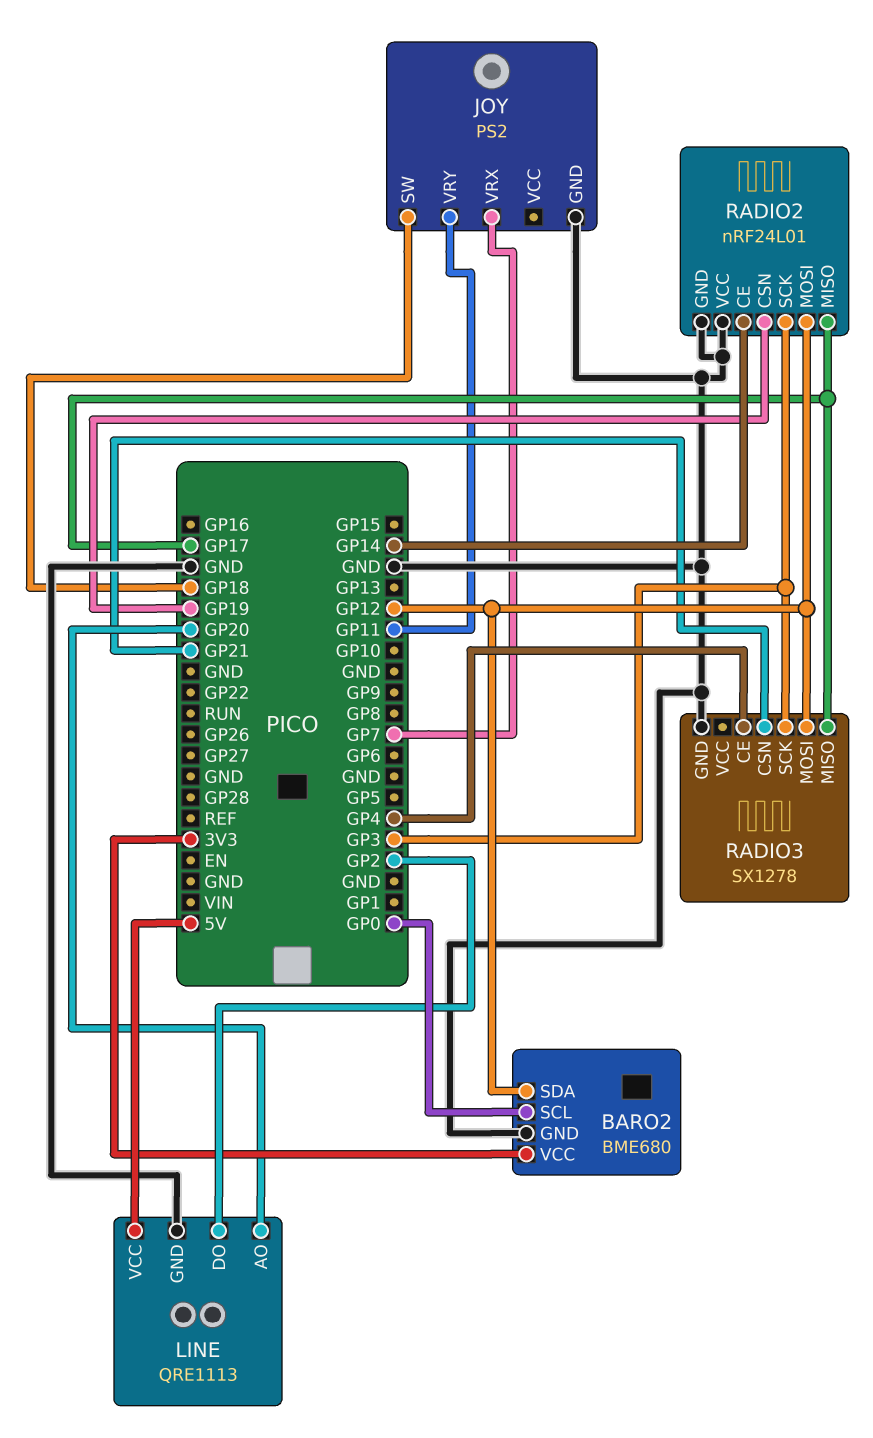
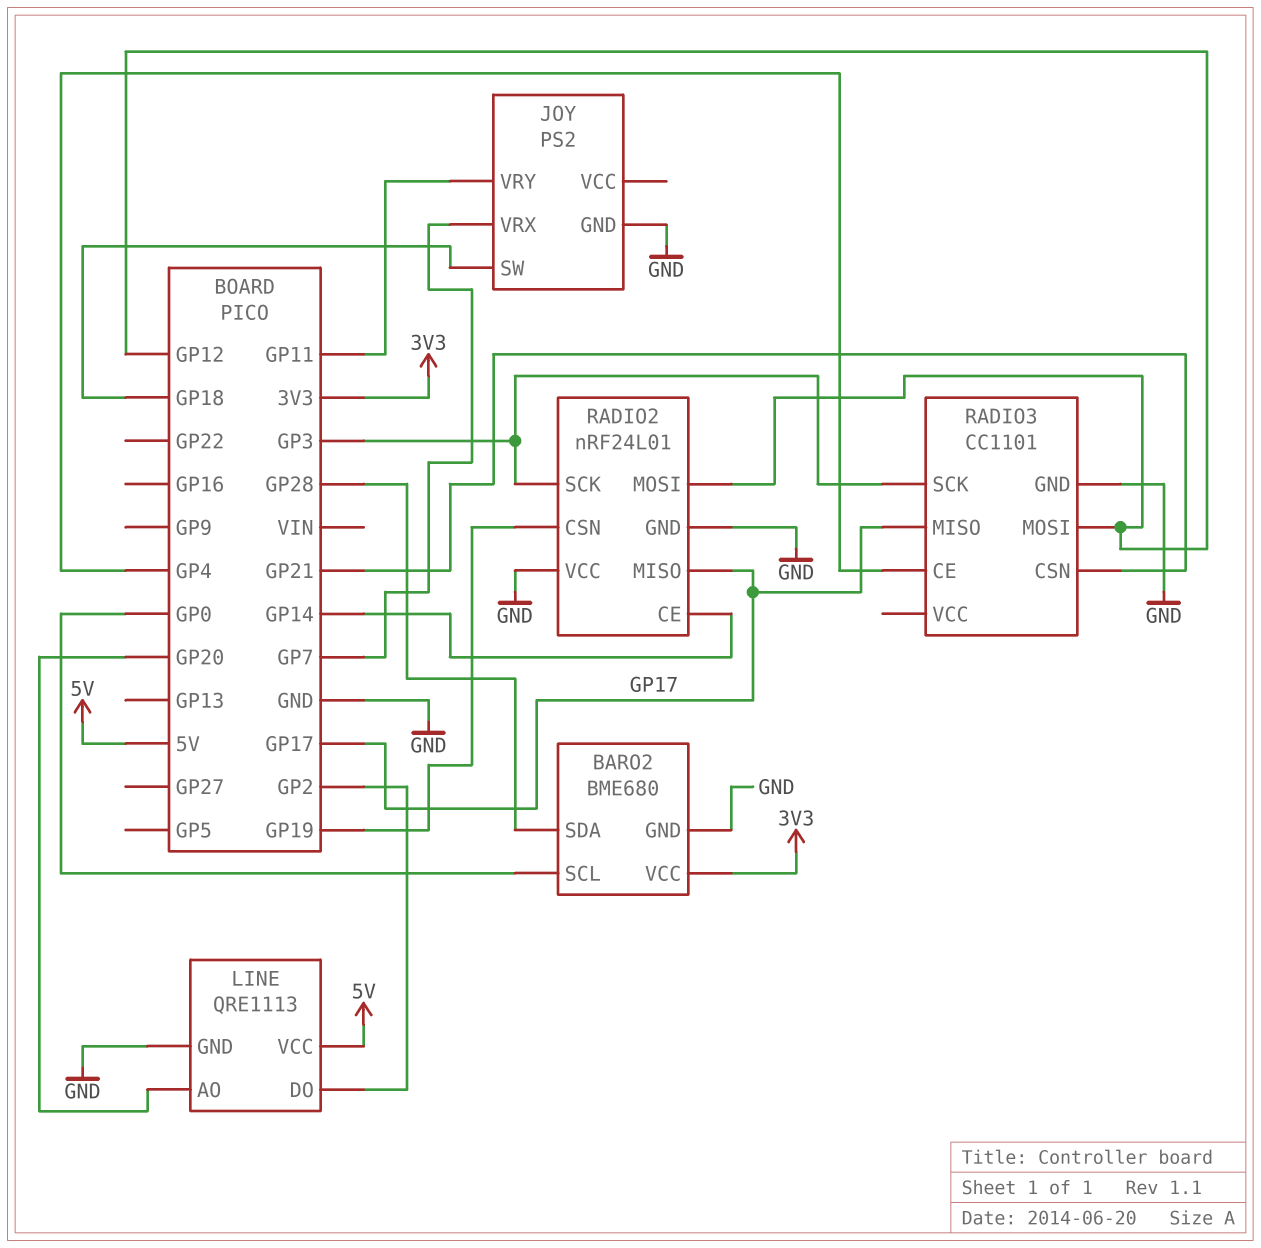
BARO2 pin SDA: GP12 -> GP28
RADIO3: SX1278 -> CC1101

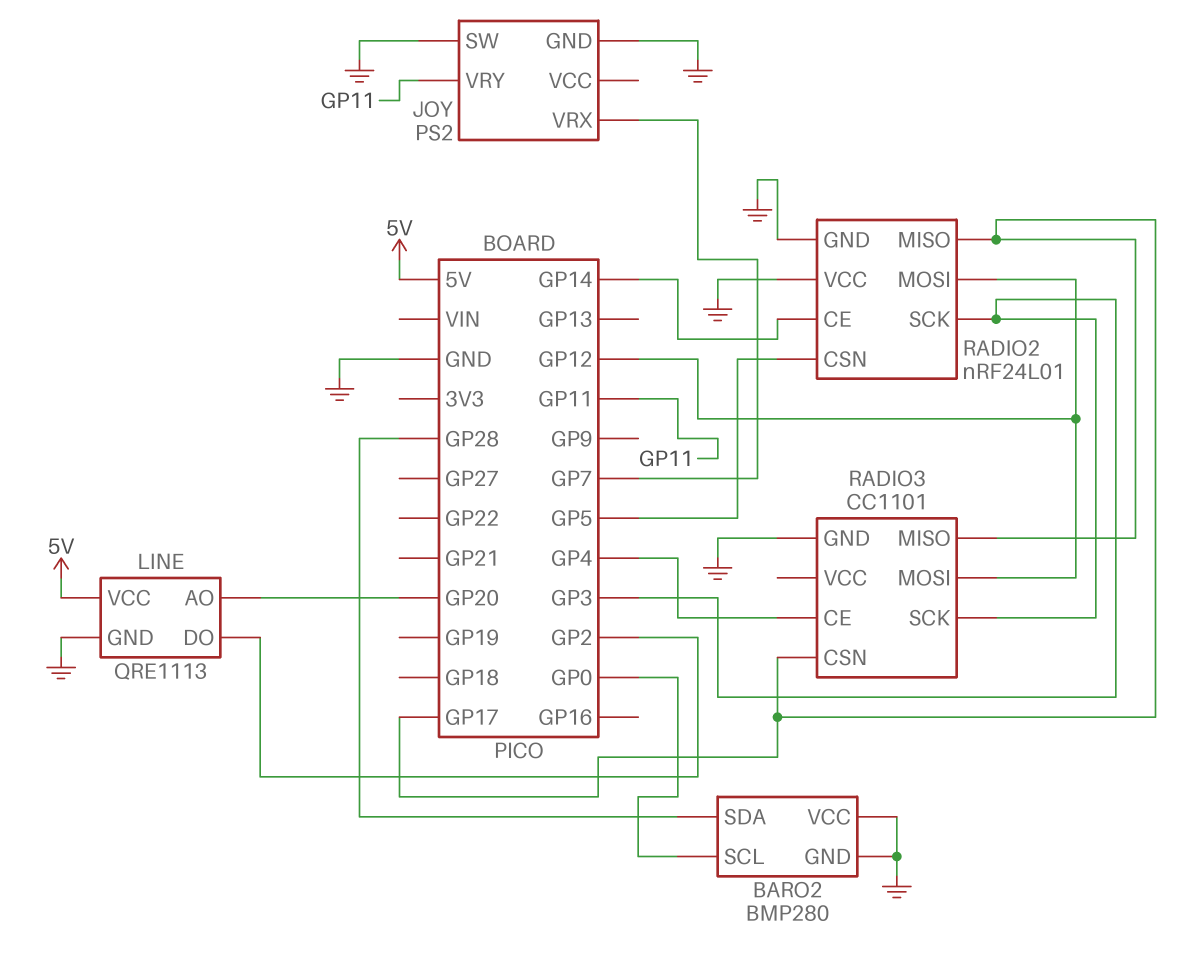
BARO2: BME680 -> BMP280
BARO2 pin VCC: 3V3 -> GND
JOY pin SW: GP18 -> GND
RADIO2 pin CSN: GP19 -> GP5
RADIO3 pin CSN: GP21 -> GP17

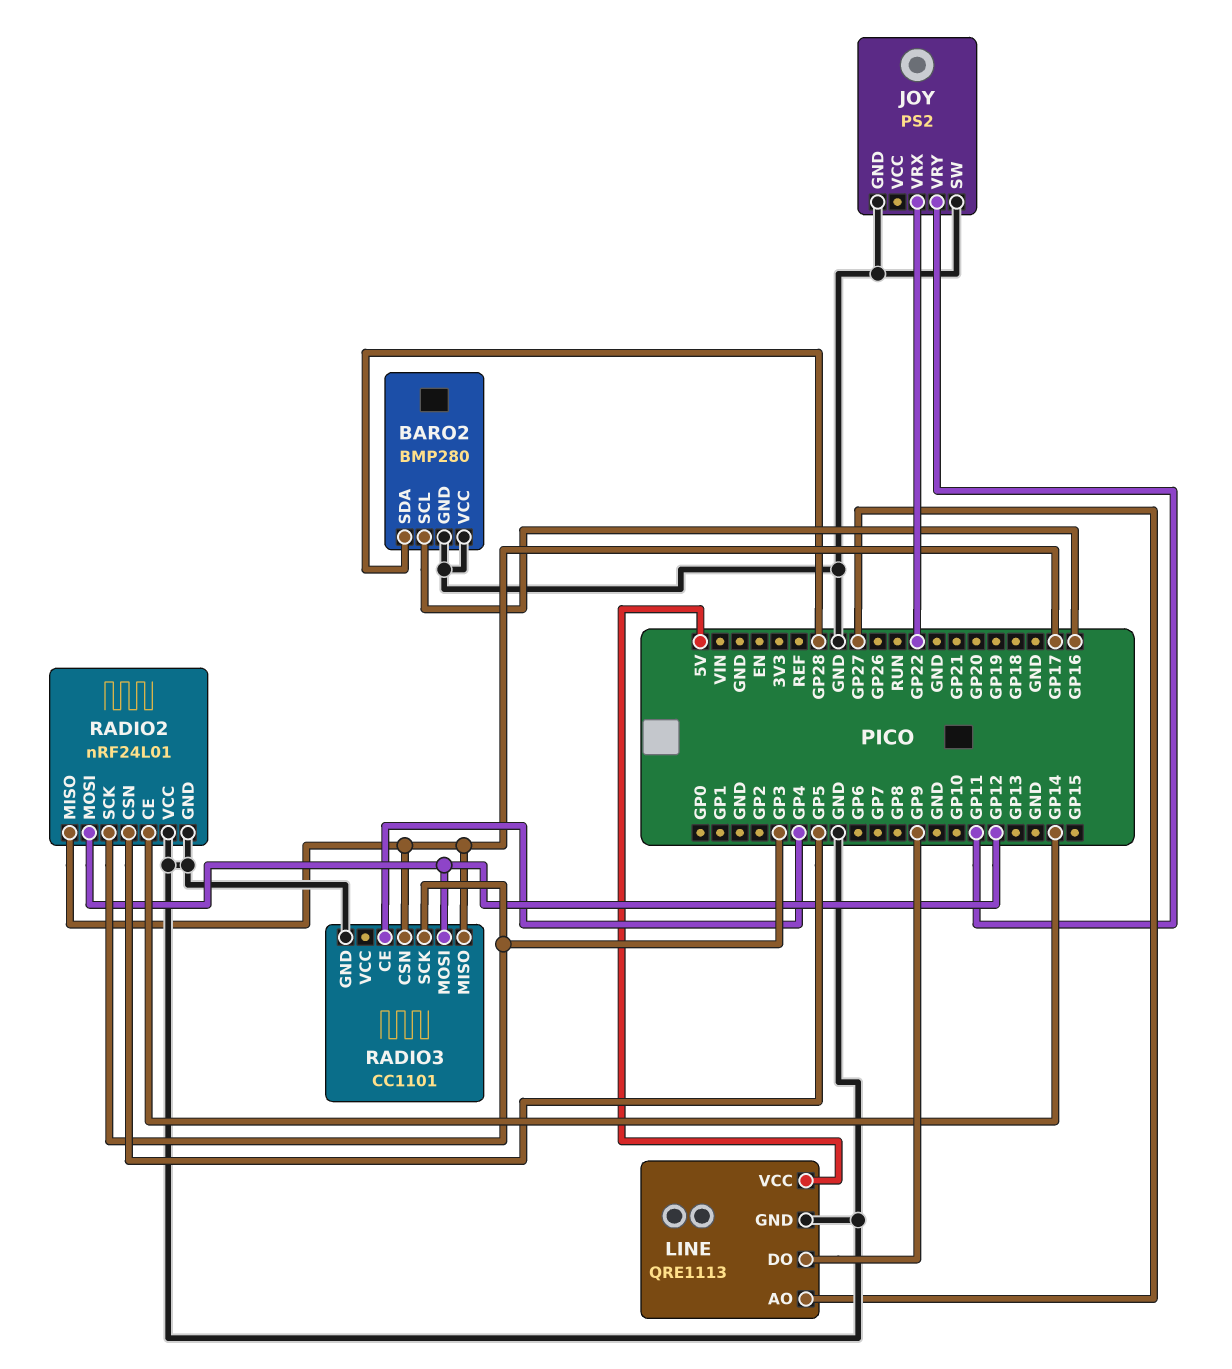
BARO2 pin SCL: GP0 -> GP16
JOY pin VRX: GP7 -> GP22
LINE pin AO: GP20 -> GP27
LINE pin DO: GP2 -> GP9

